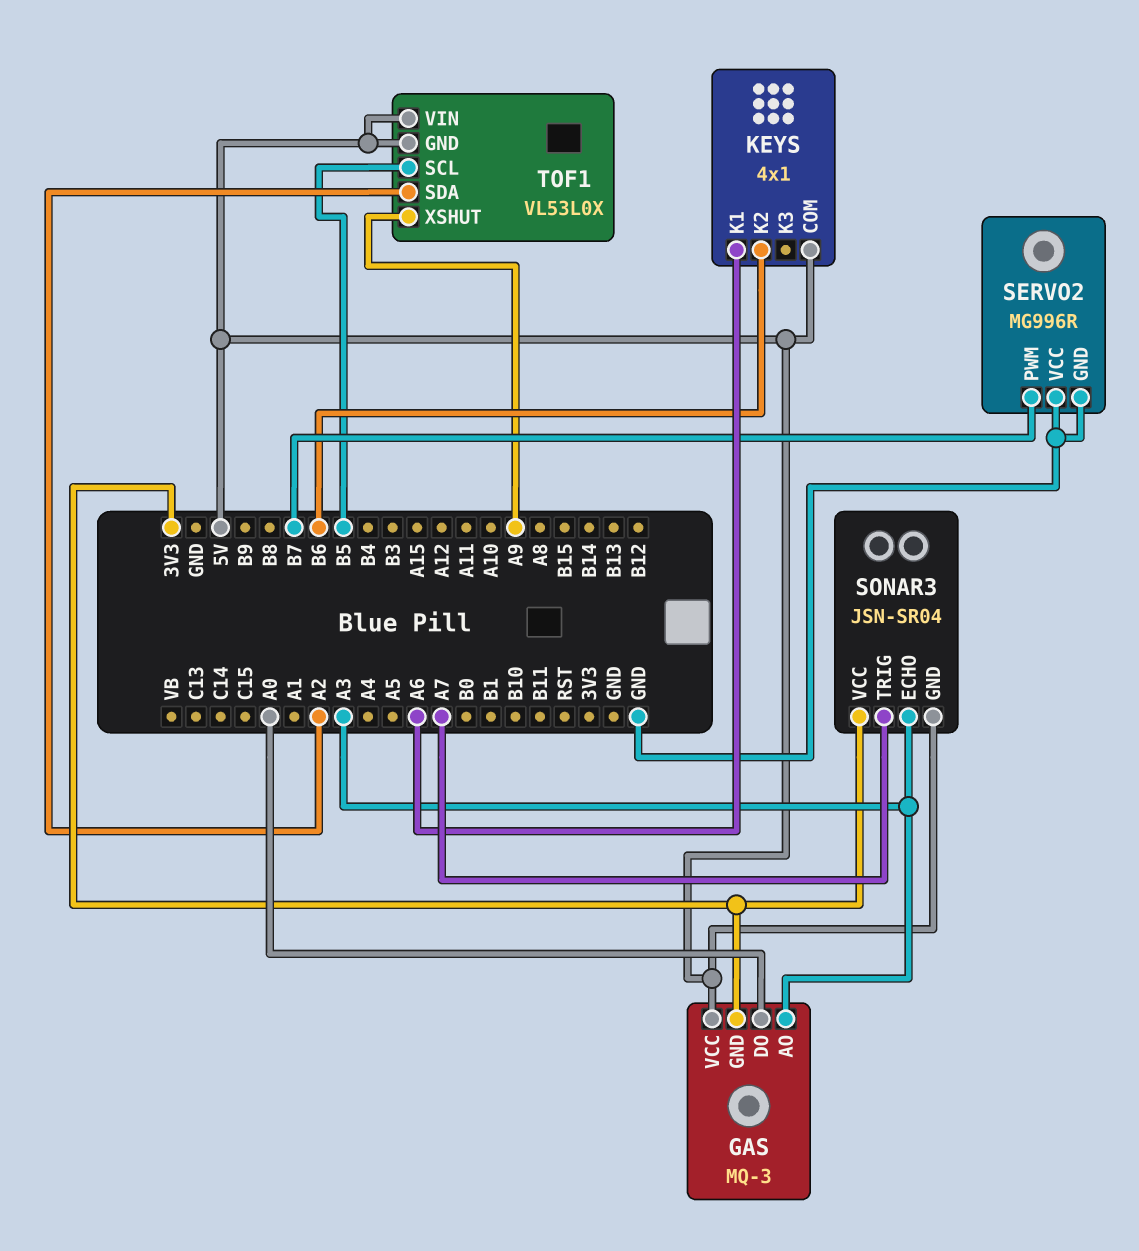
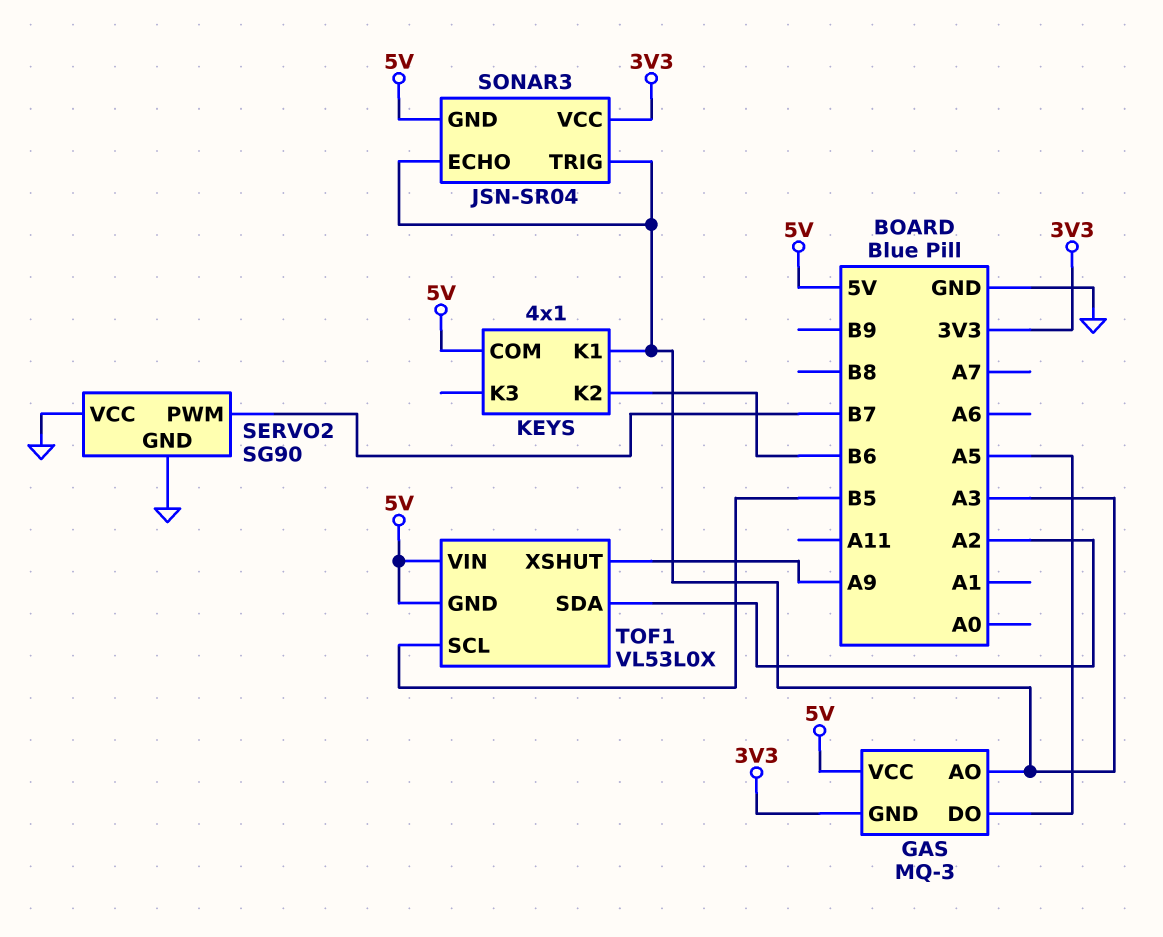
GAS pin DO: A0 -> A5
KEYS pin K1: A6 -> A3
SERVO2: MG996R -> SG90
SONAR3 pin TRIG: A7 -> A3

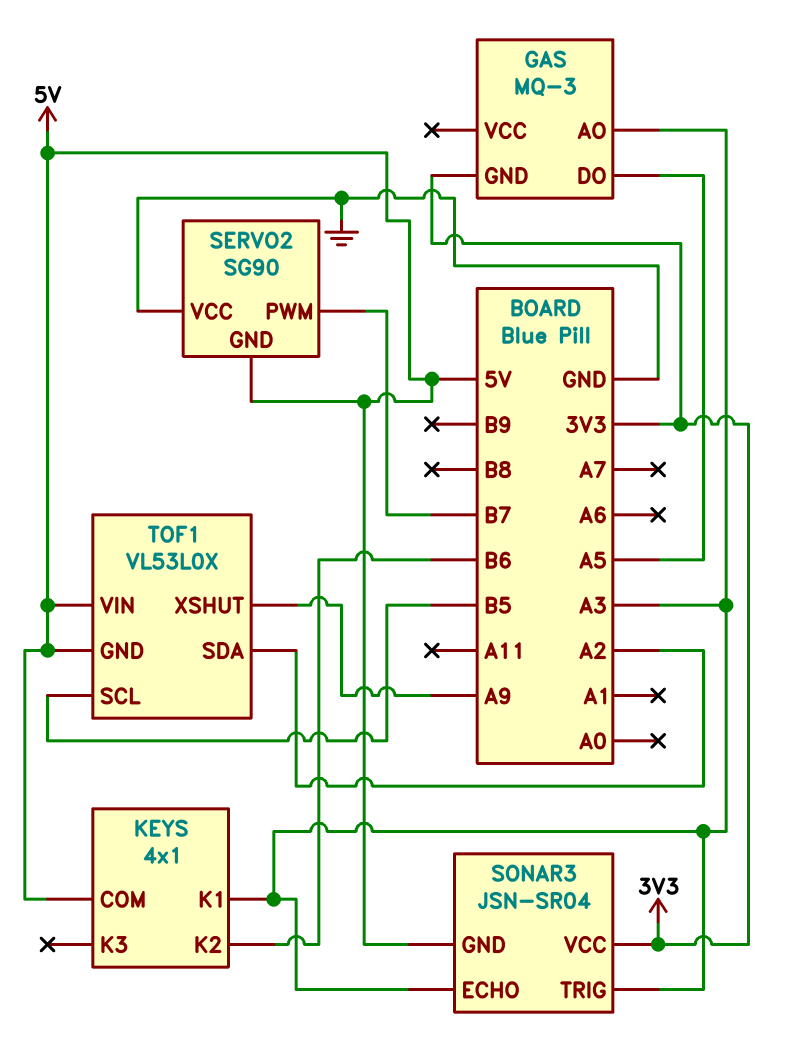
GAS pin VCC: 5V -> none
SERVO2 pin GND: GND -> 5V

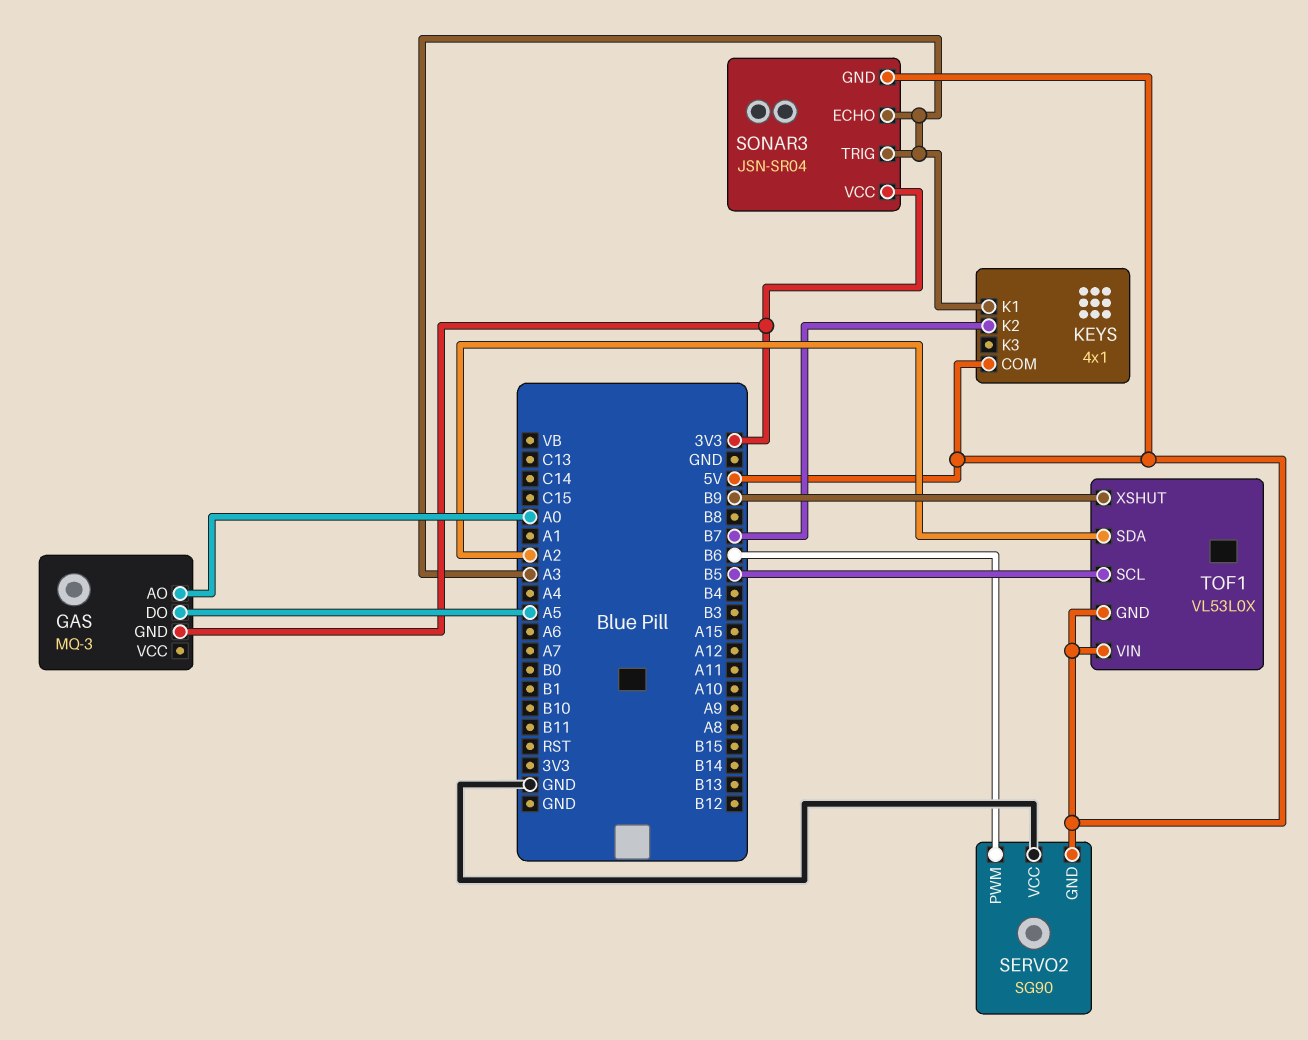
GAS pin AO: A3 -> A0
KEYS pin K2: B6 -> B7
SERVO2 pin PWM: B7 -> B6
TOF1 pin XSHUT: A9 -> B9

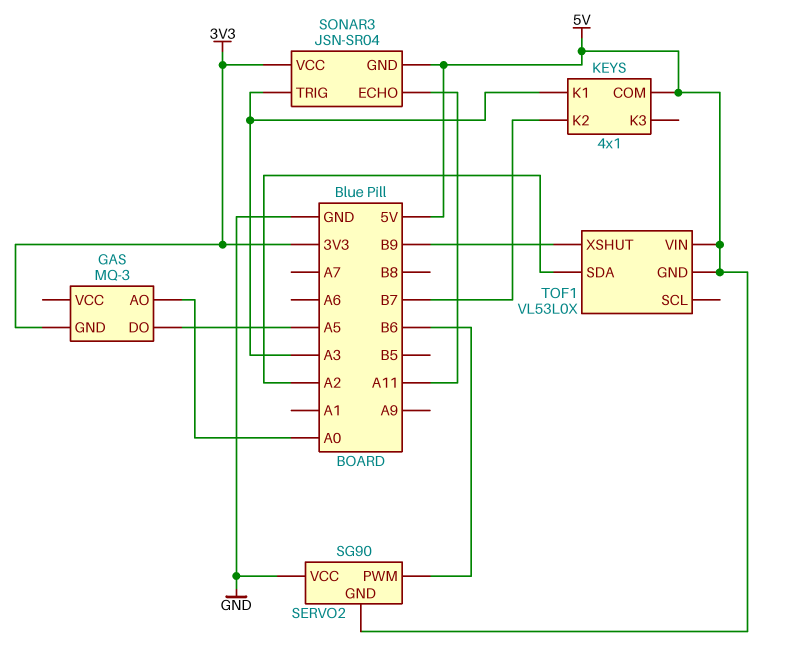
SONAR3 pin ECHO: A3 -> A11
TOF1 pin SCL: B5 -> none

